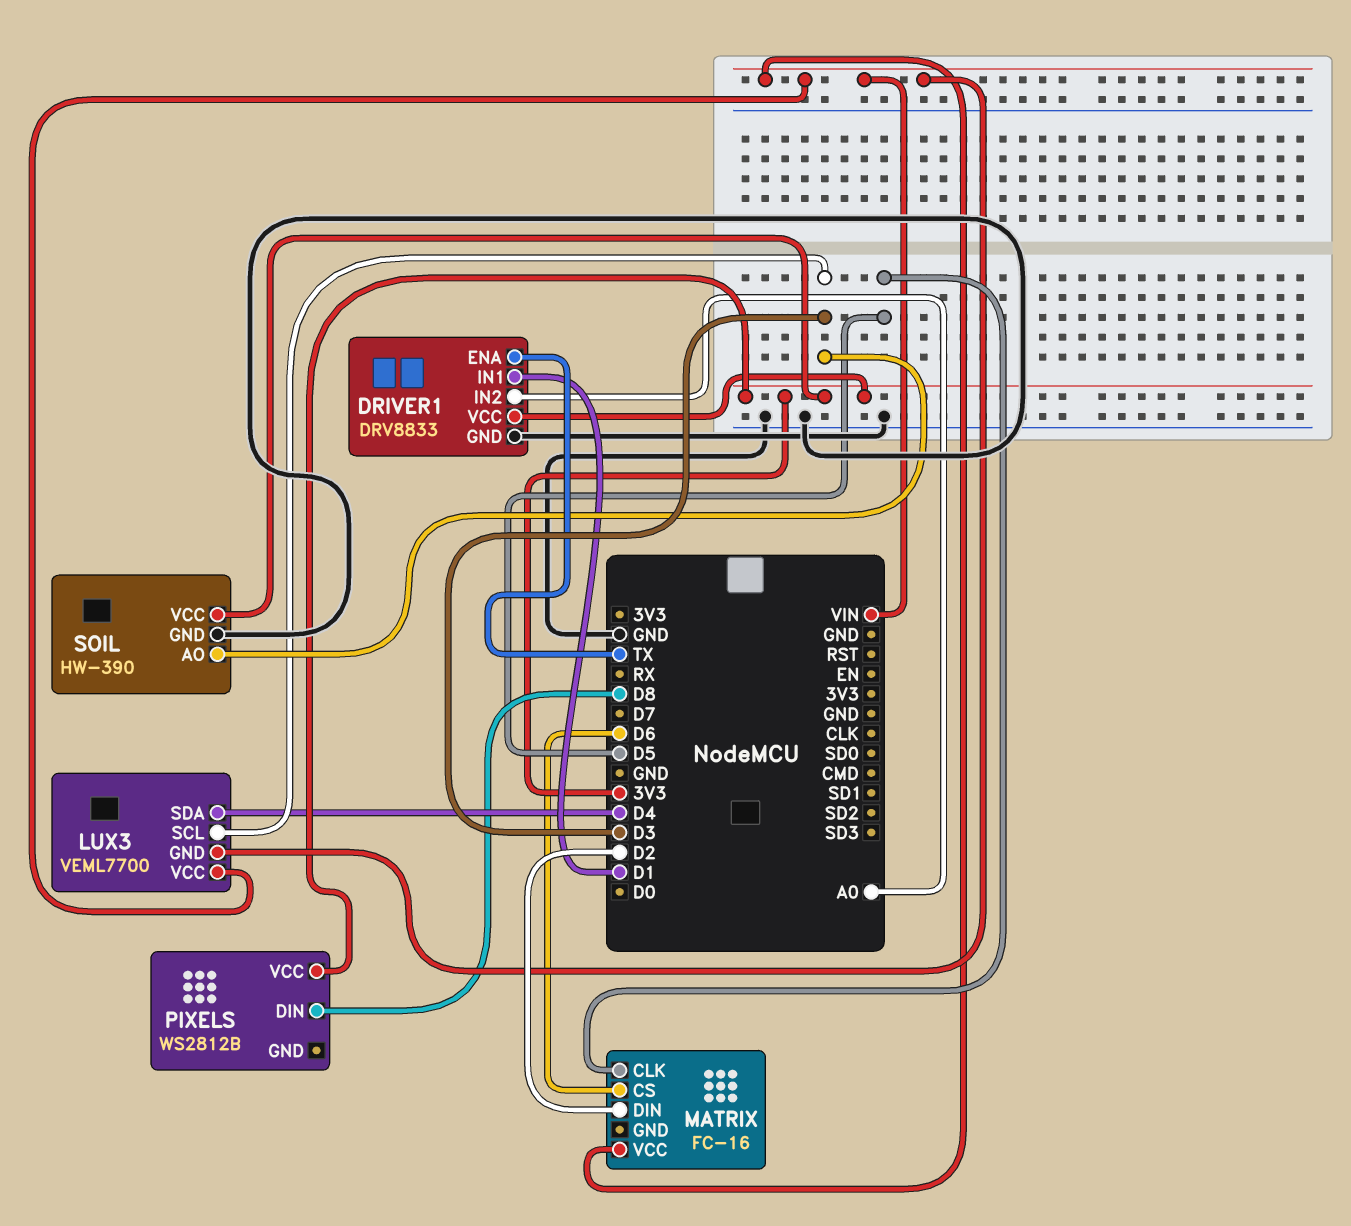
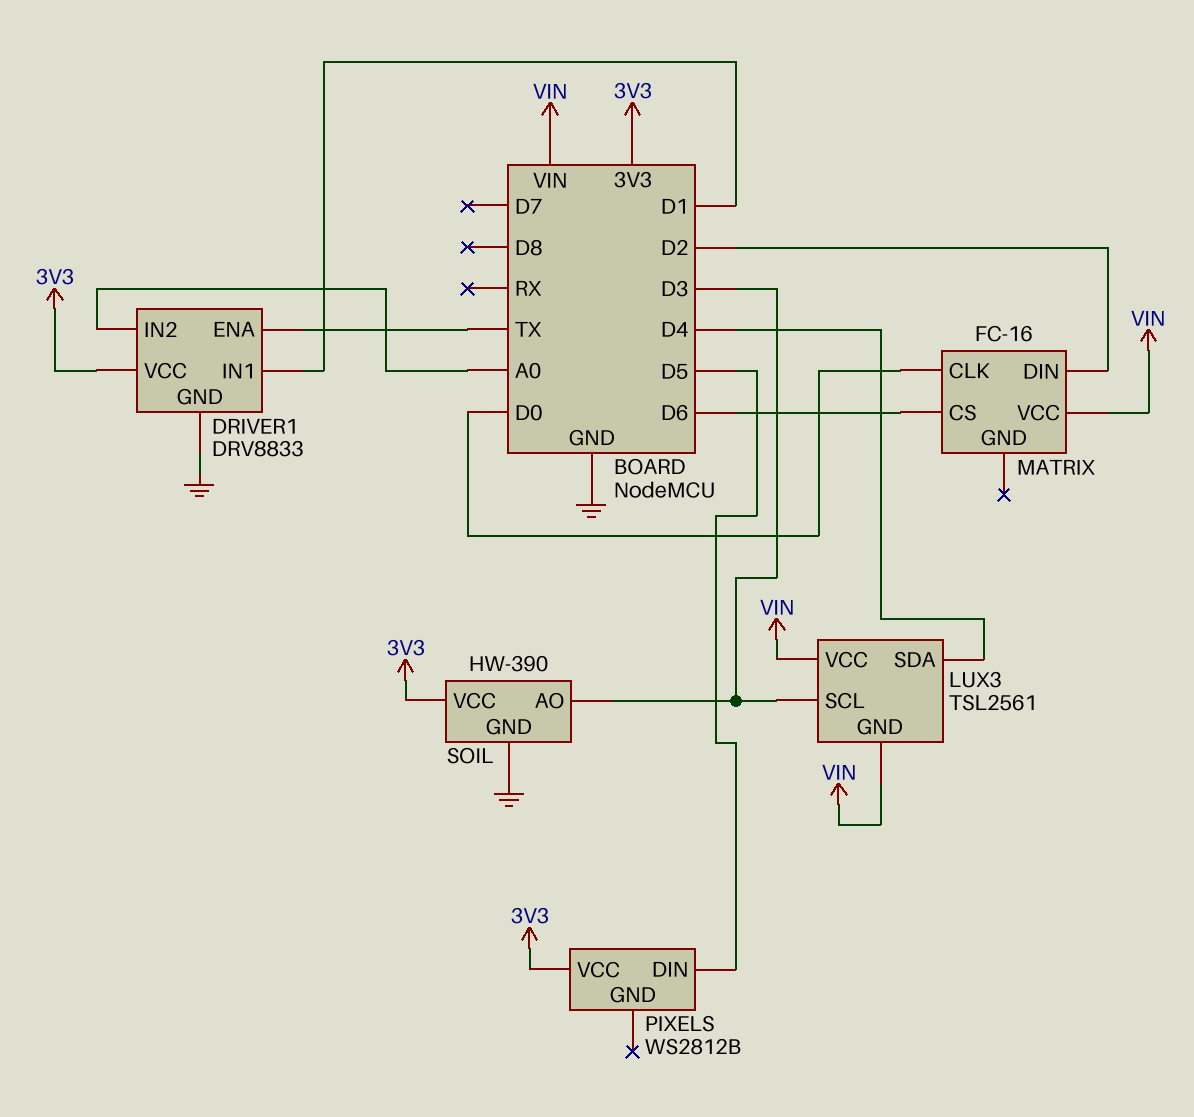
LUX3: VEML7700 -> TSL2561
MATRIX pin CLK: D5 -> D0
PIXELS pin DIN: D8 -> D5

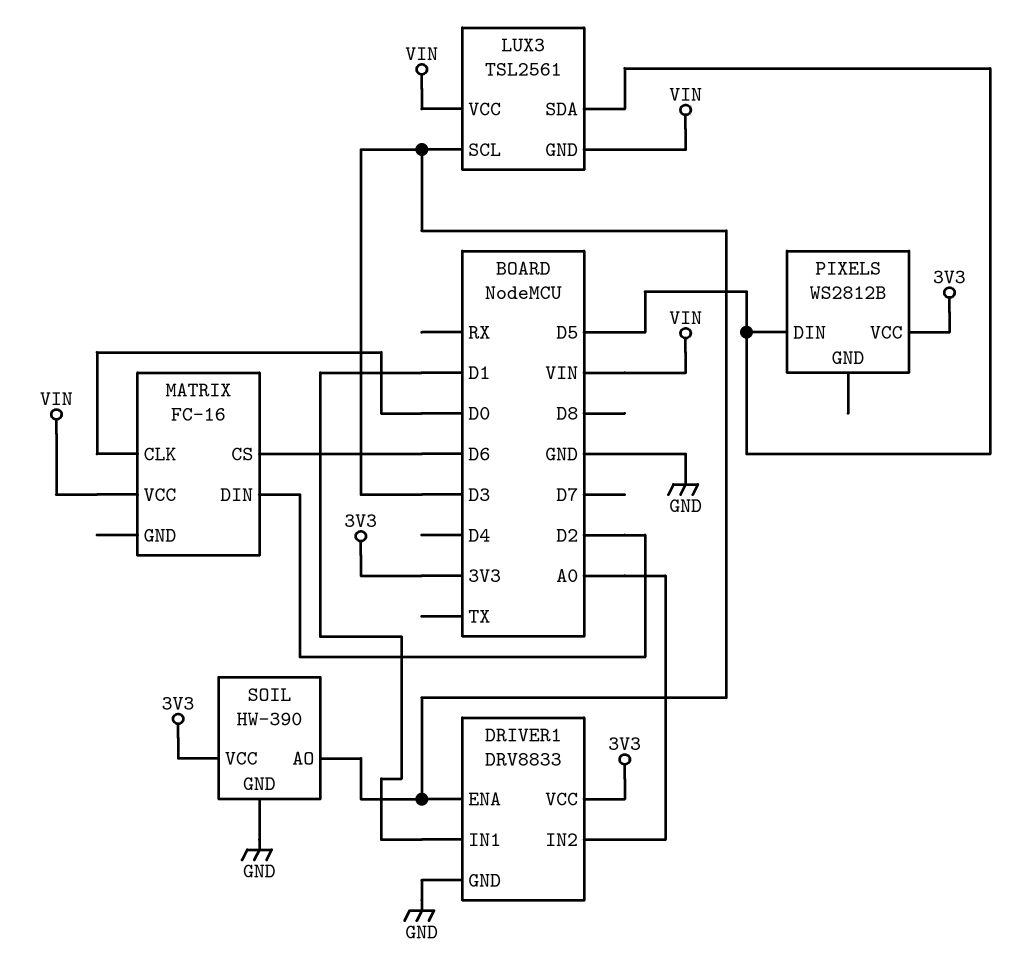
DRIVER1 pin ENA: TX -> D3
LUX3 pin SDA: D4 -> D5

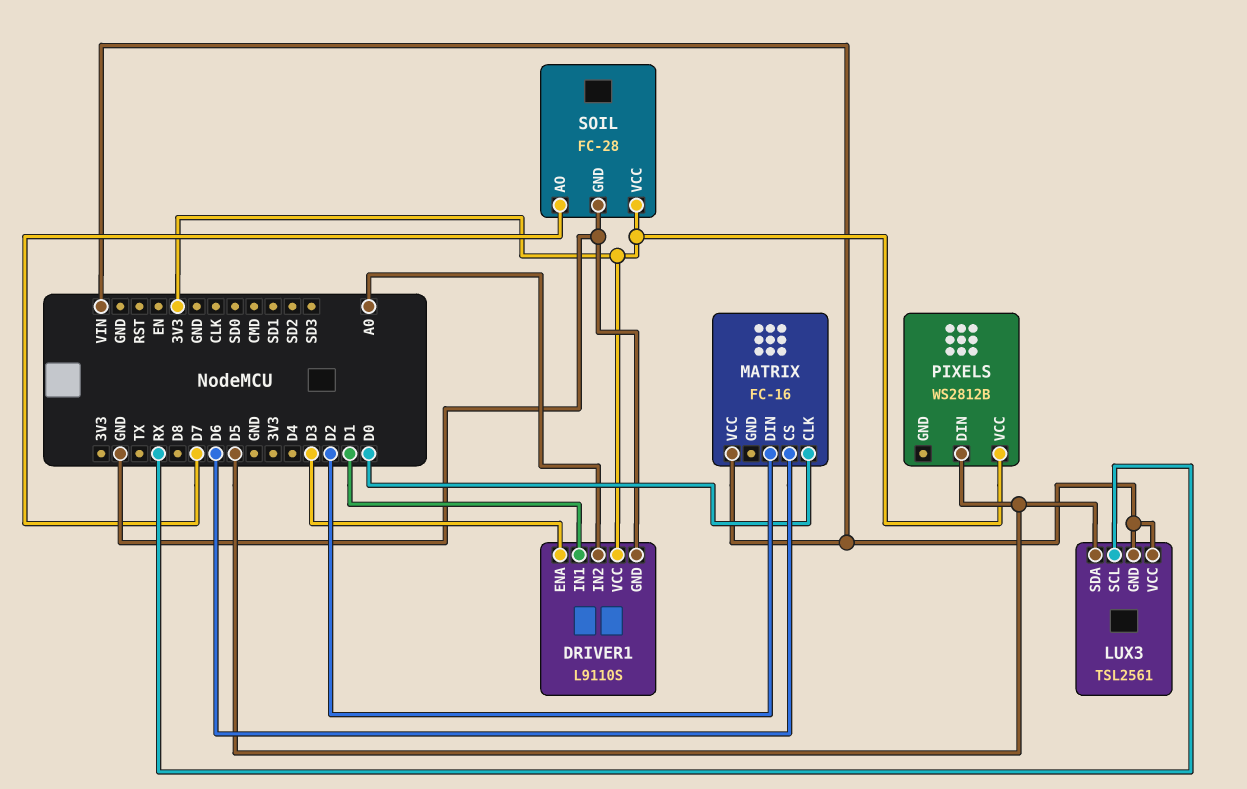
DRIVER1: DRV8833 -> L9110S
LUX3 pin SCL: D3 -> RX
SOIL: HW-390 -> FC-28
SOIL pin AO: D3 -> D7

